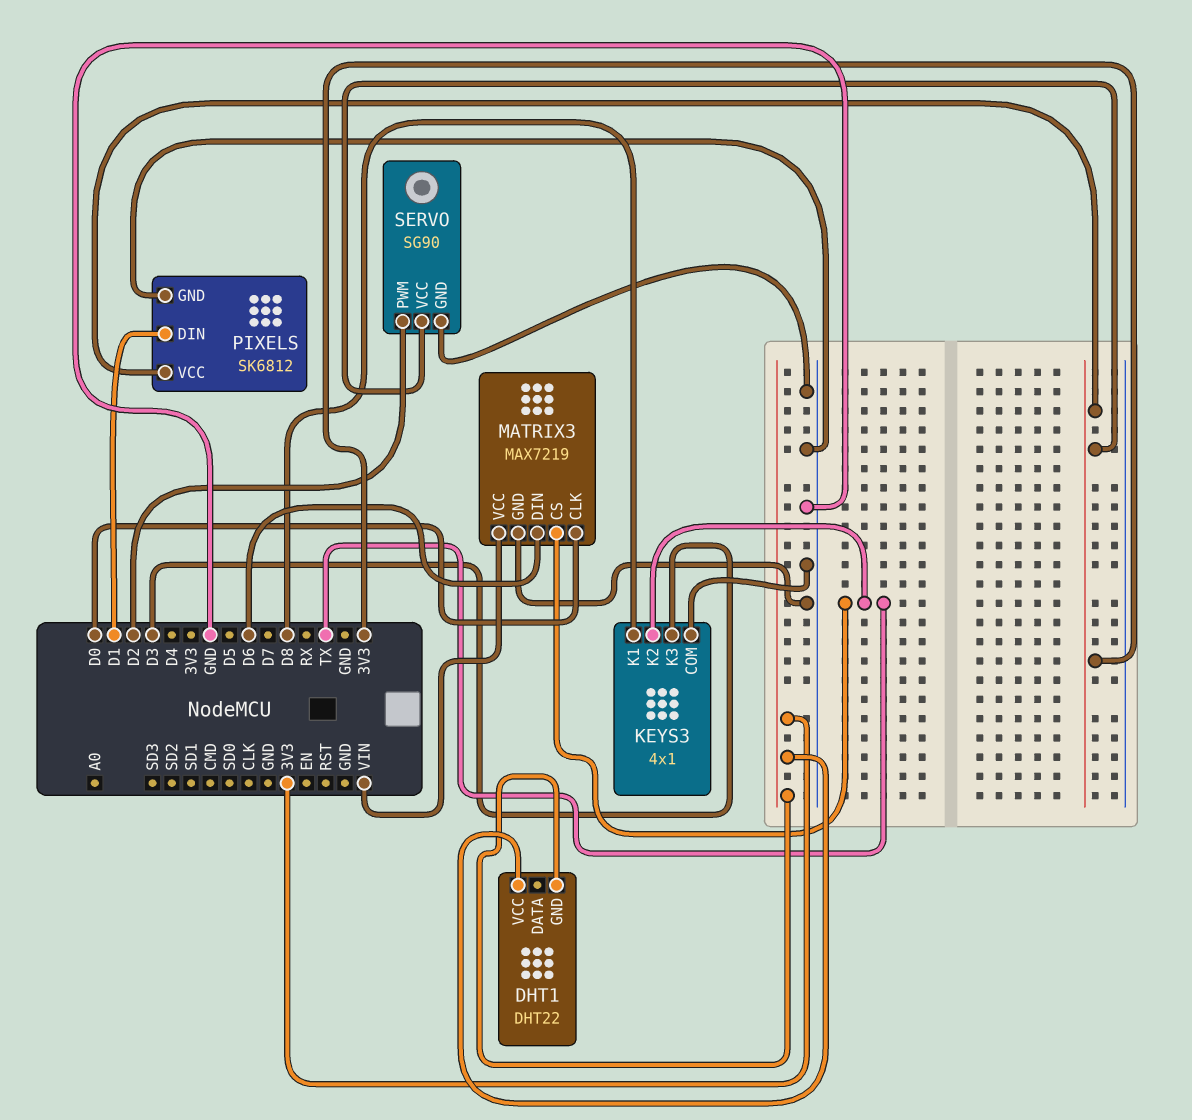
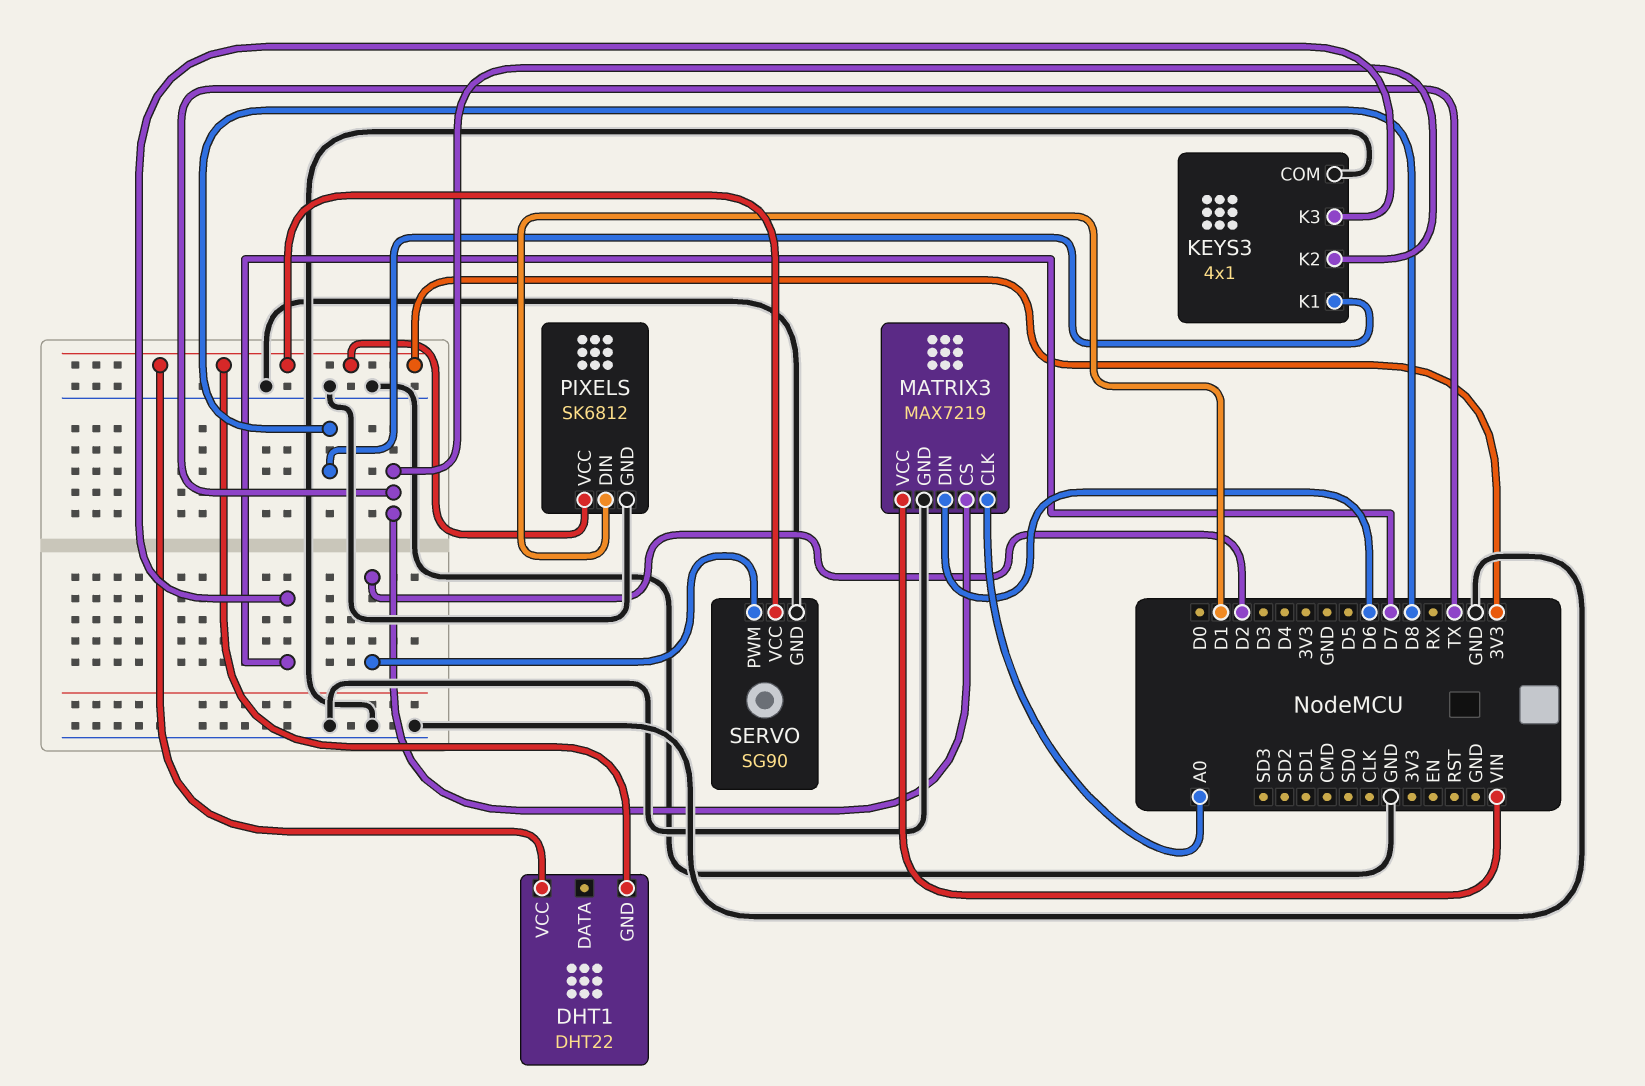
KEYS3 pin K3: D3 -> D7
MATRIX3 pin CLK: D0 -> A0

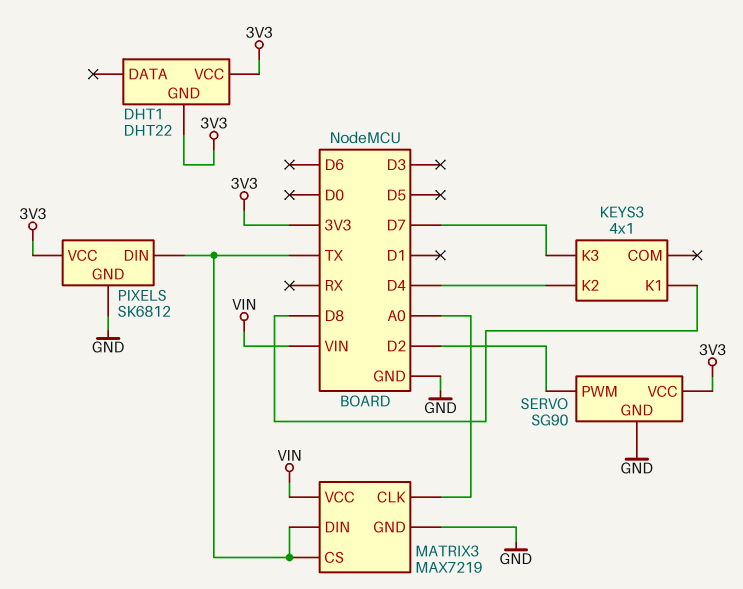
KEYS3 pin COM: GND -> none
KEYS3 pin K2: TX -> D4
MATRIX3 pin DIN: D6 -> TX
PIXELS pin DIN: D1 -> TX

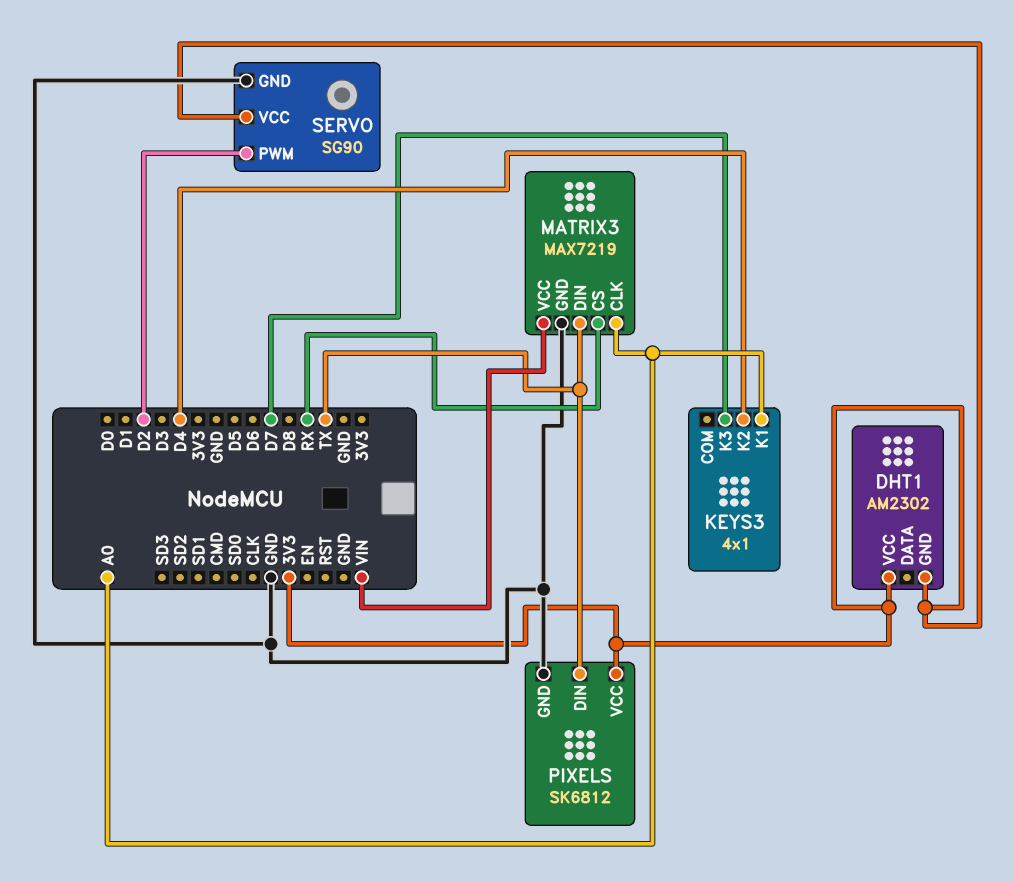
DHT1: DHT22 -> AM2302
KEYS3 pin K1: D8 -> A0
MATRIX3 pin CS: TX -> RX

